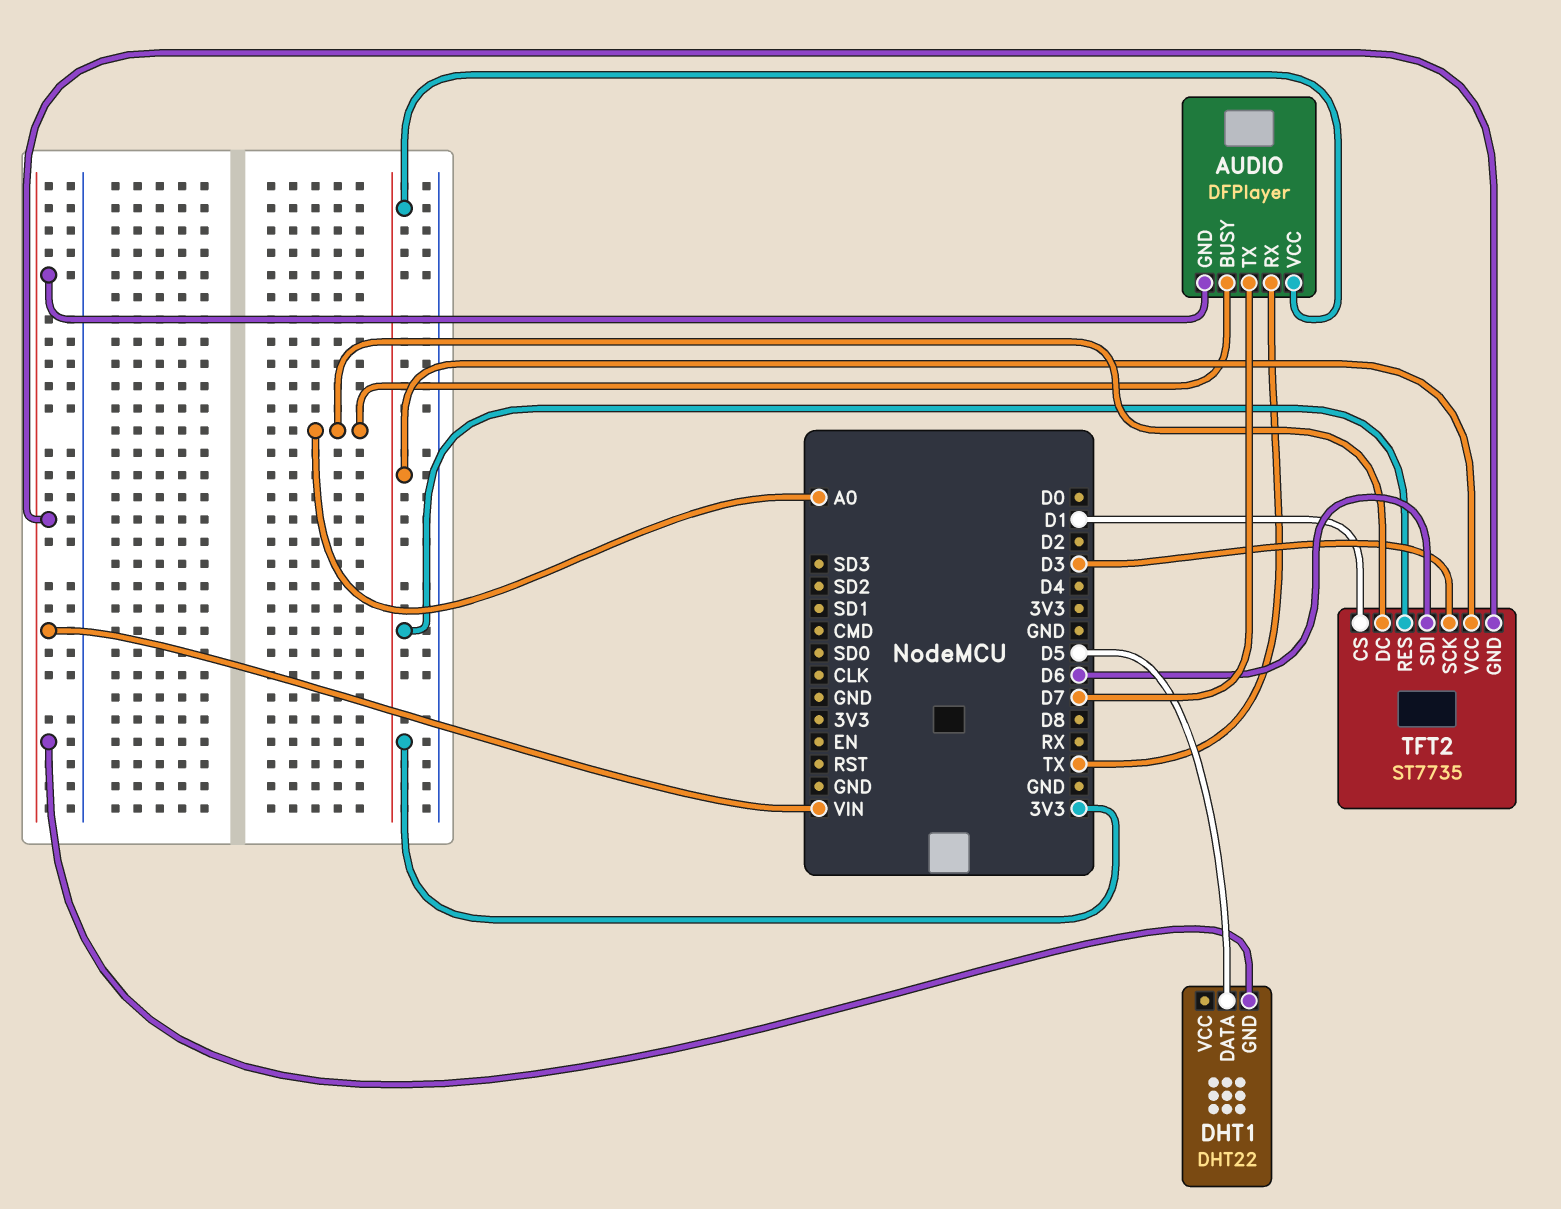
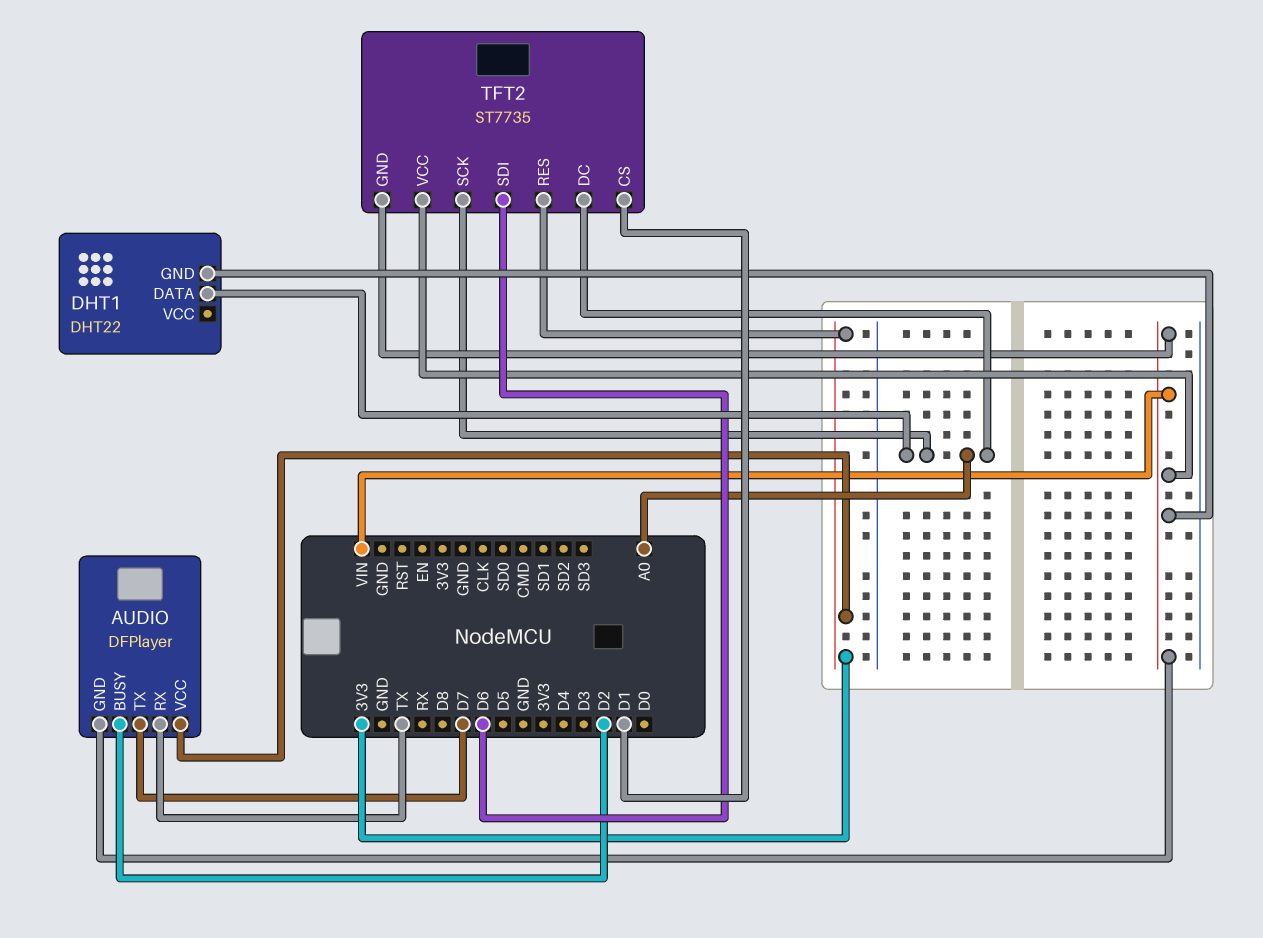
AUDIO pin BUSY: A0 -> D2
DHT1 pin DATA: D5 -> A0
TFT2 pin SCK: D3 -> A0
TFT2 pin VCC: 3V3 -> VIN

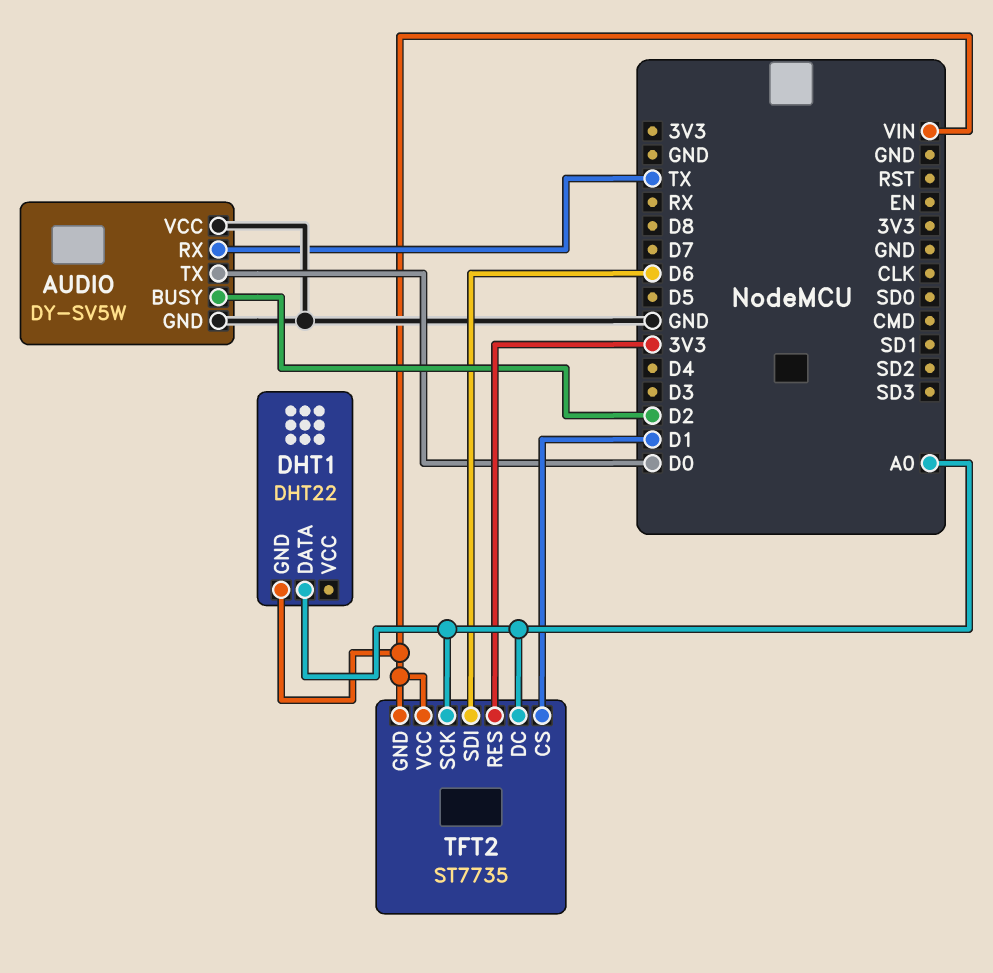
AUDIO: DFPlayer -> DY-SV5W
AUDIO pin GND: VIN -> GND
AUDIO pin TX: D7 -> D0
AUDIO pin VCC: 3V3 -> GND

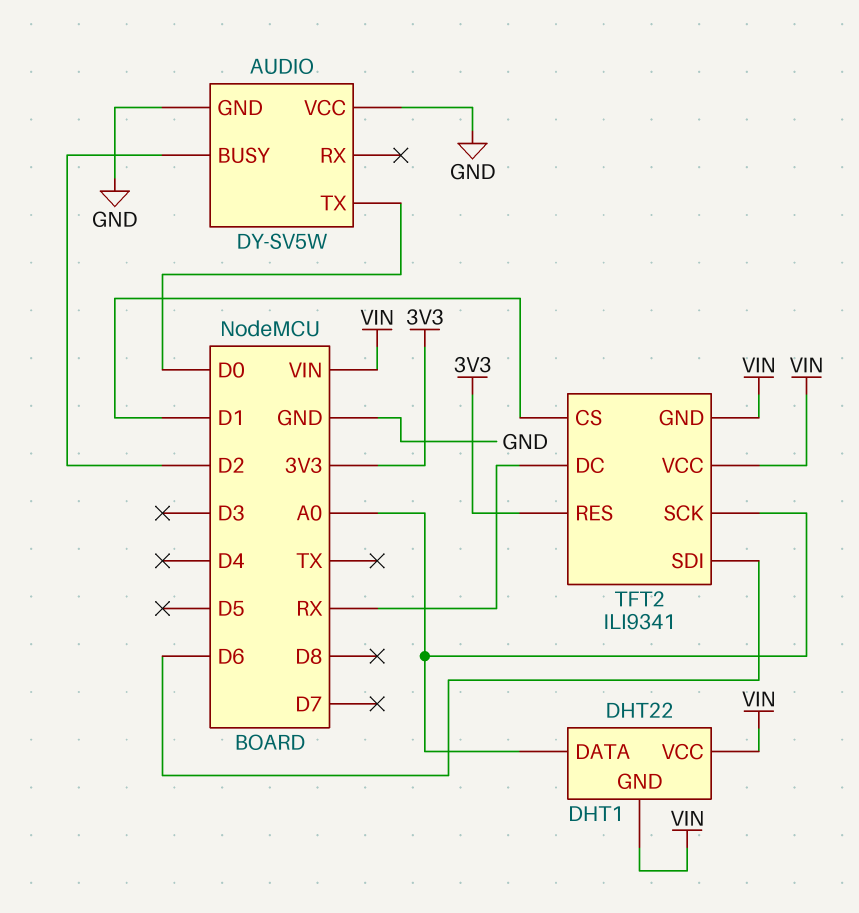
AUDIO pin RX: TX -> none
DHT1 pin VCC: none -> VIN
TFT2: ST7735 -> ILI9341
TFT2 pin DC: A0 -> RX

